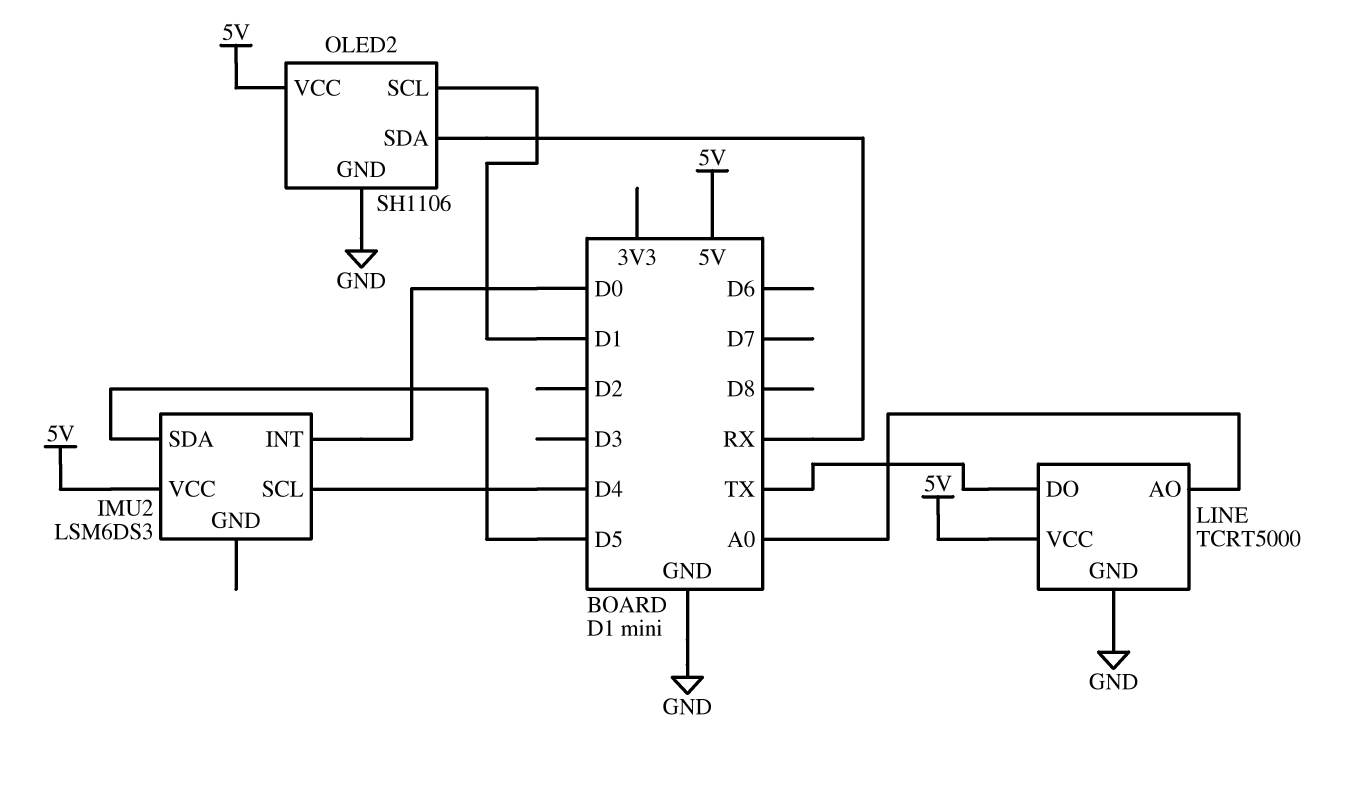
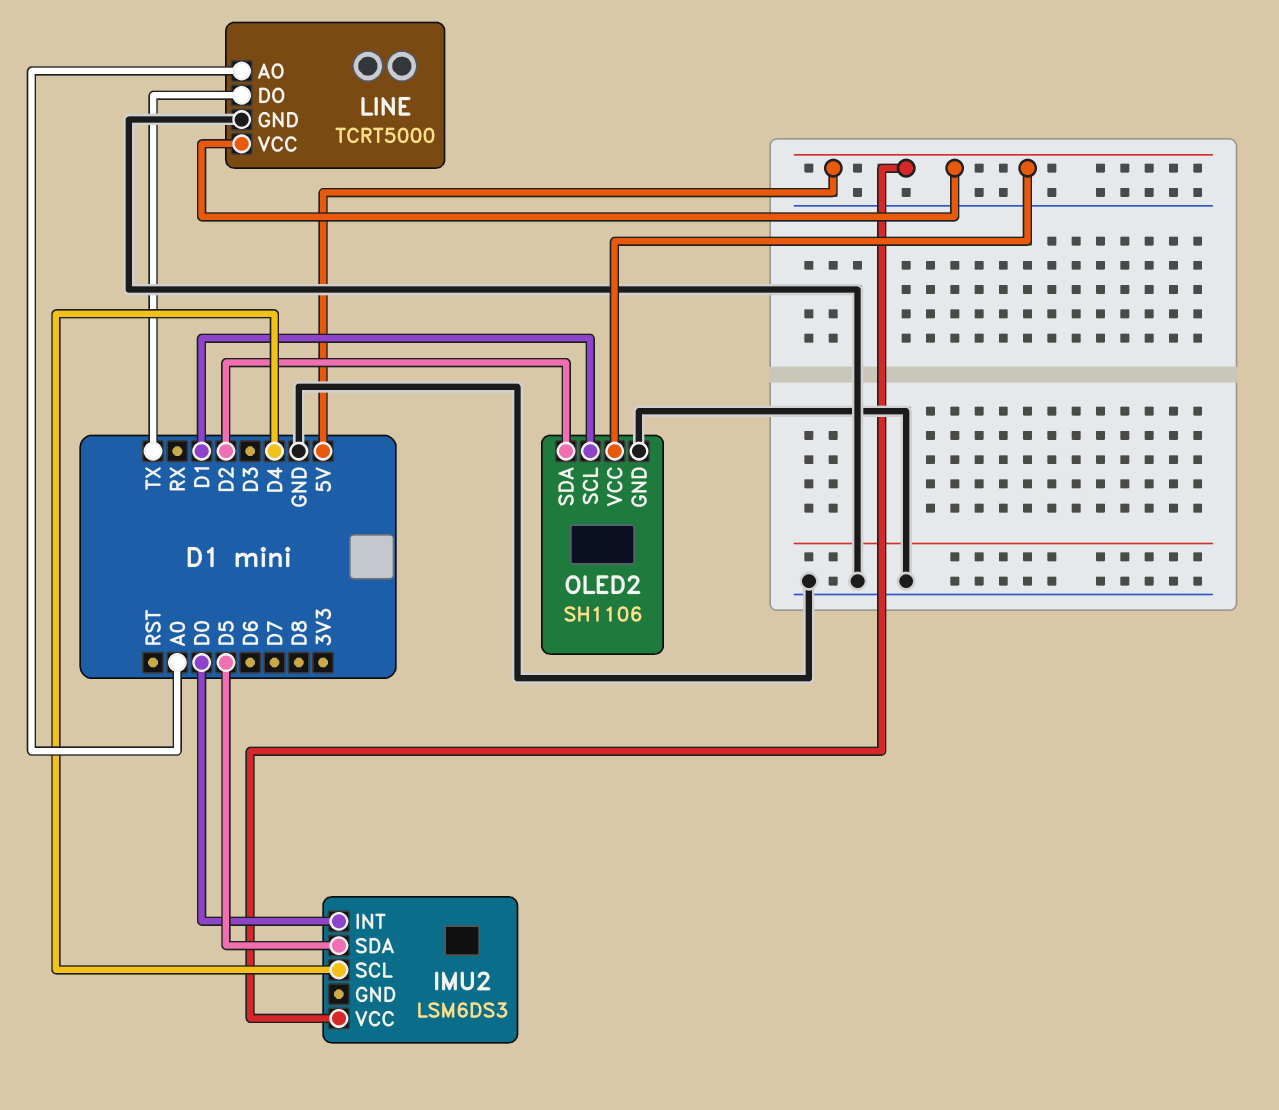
OLED2 pin SDA: RX -> D2

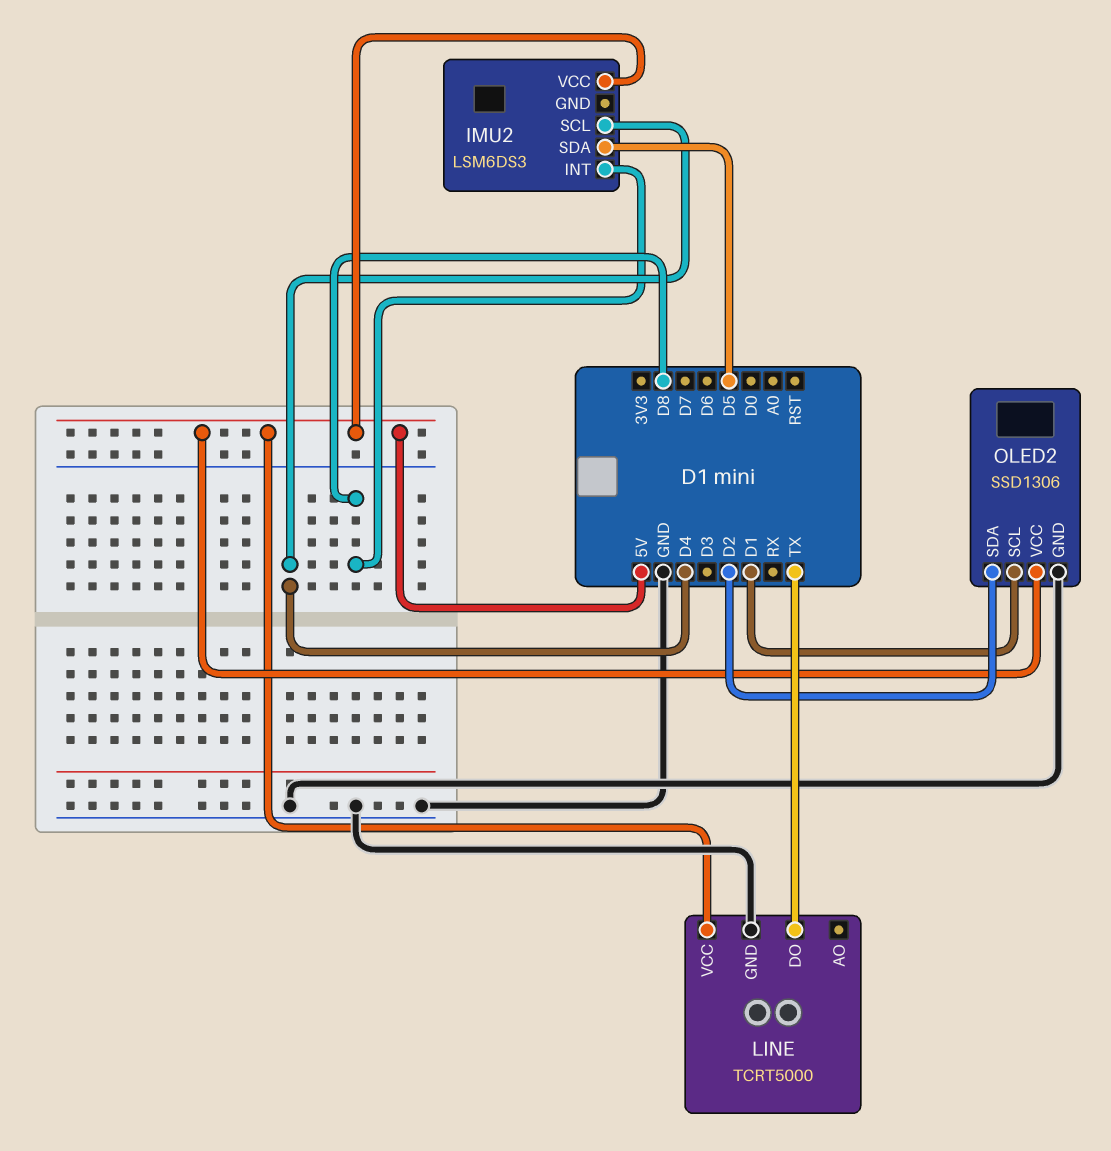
IMU2 pin INT: D0 -> D8
LINE pin AO: A0 -> none
OLED2: SH1106 -> SSD1306

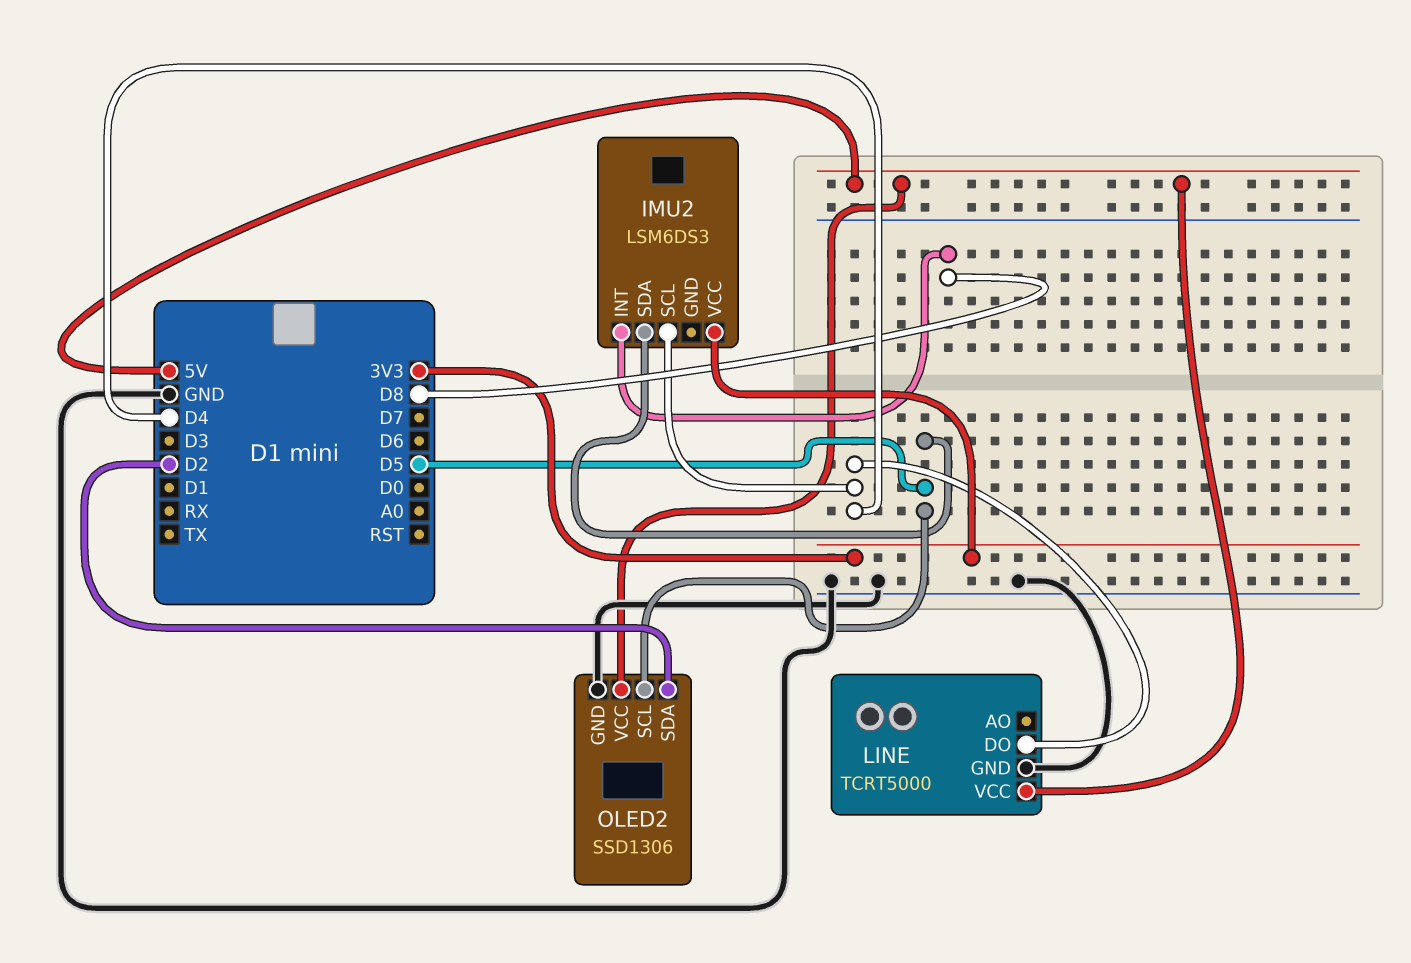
IMU2 pin VCC: 5V -> 3V3
LINE pin DO: TX -> D4
OLED2 pin SCL: D1 -> D5

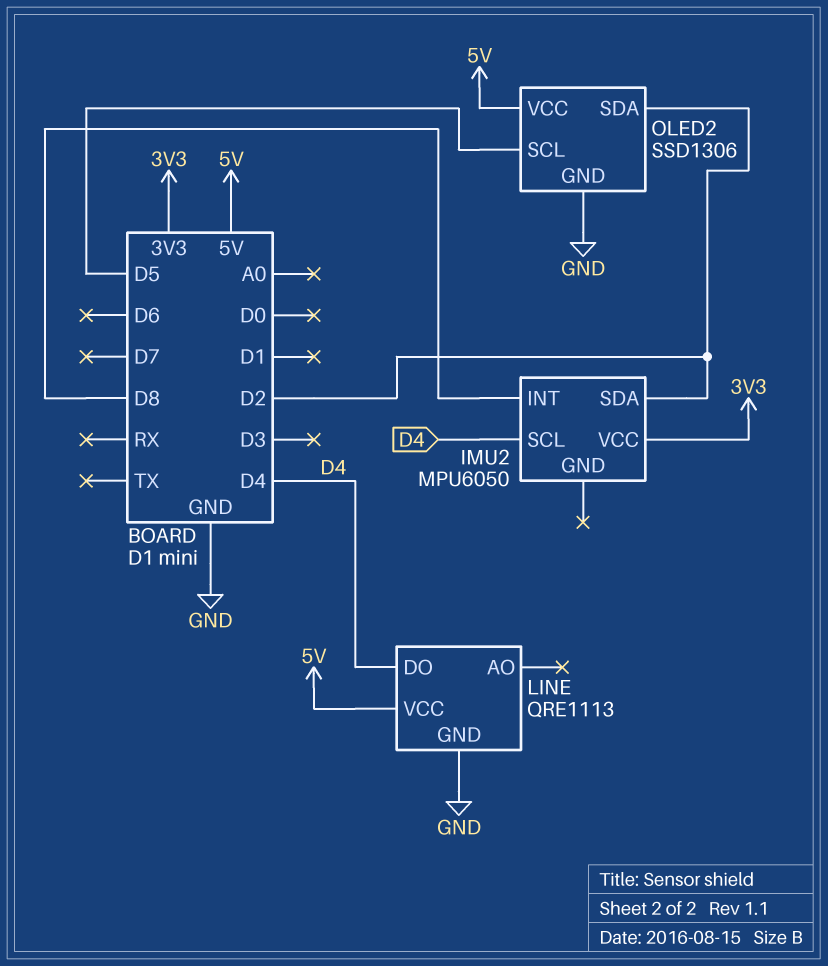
IMU2: LSM6DS3 -> MPU6050
IMU2 pin SDA: D5 -> D2
LINE: TCRT5000 -> QRE1113

